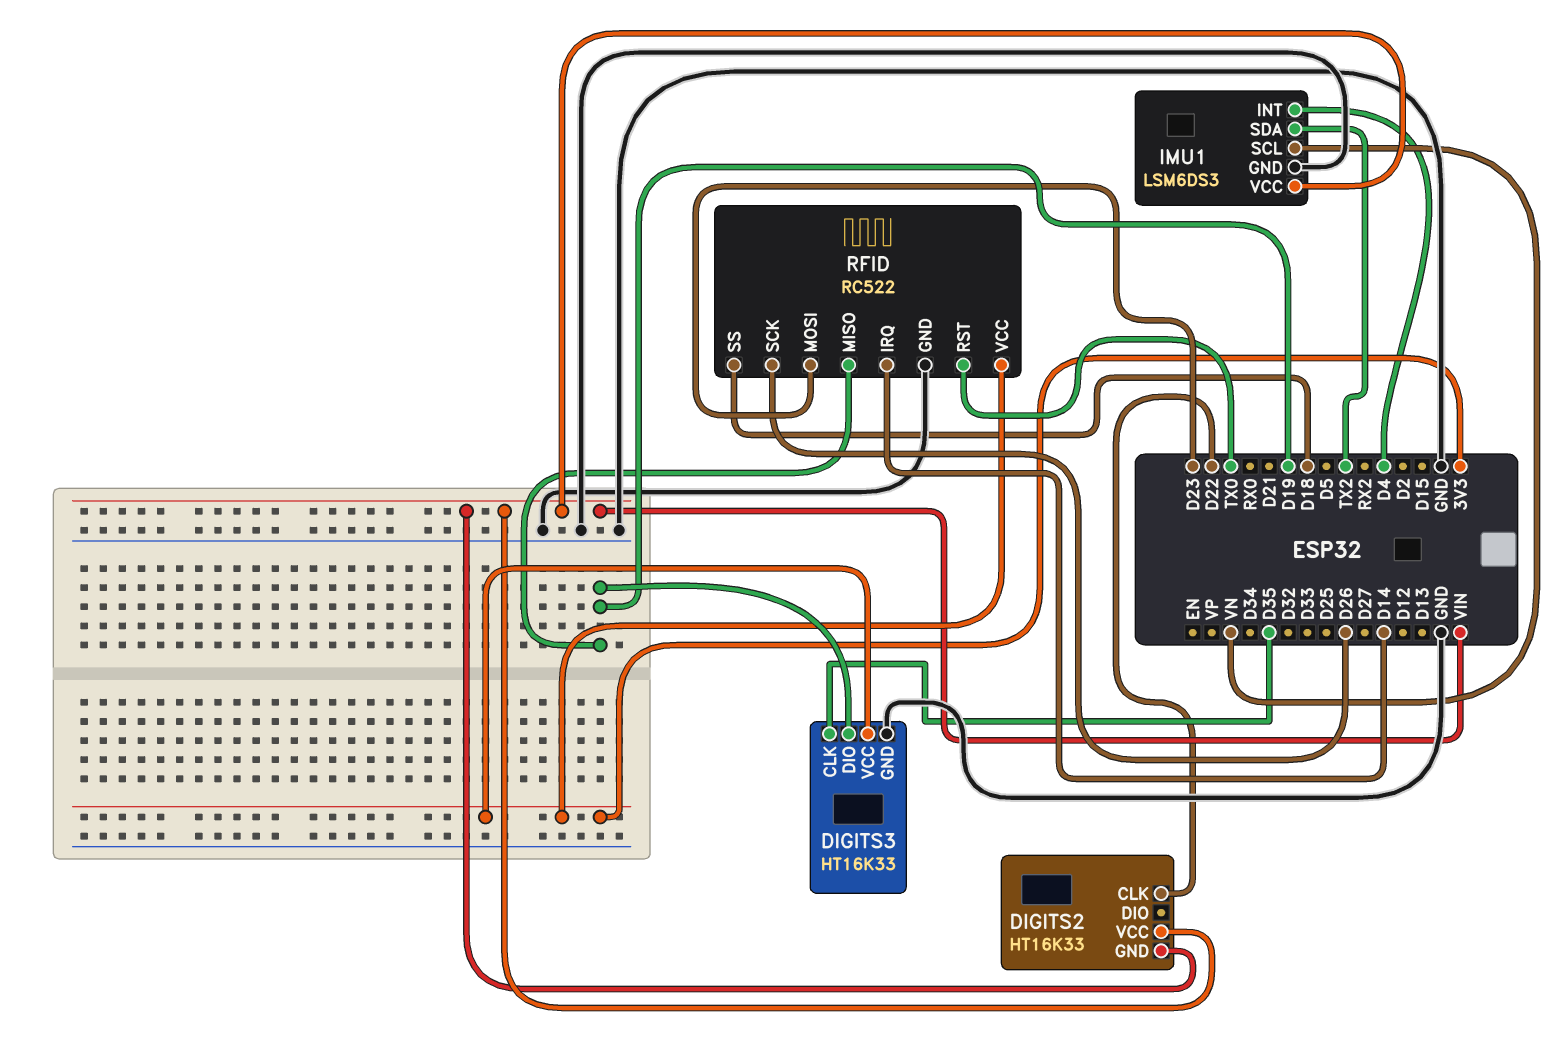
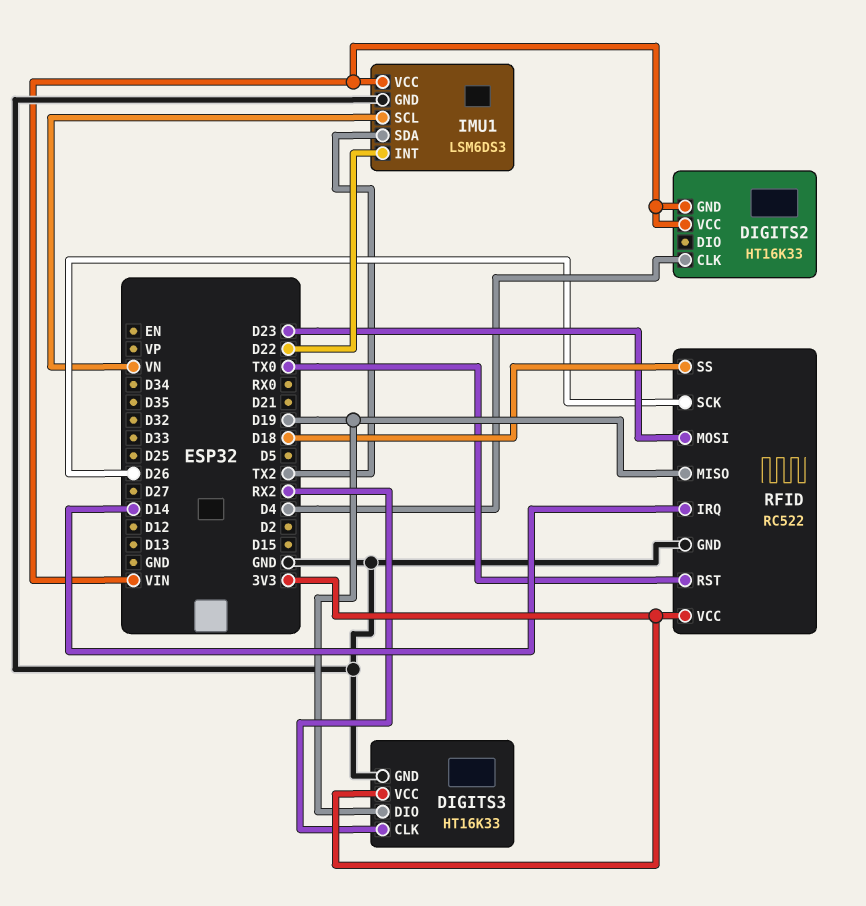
DIGITS2 pin CLK: D22 -> D4
DIGITS3 pin CLK: D35 -> RX2
IMU1 pin INT: D4 -> D22

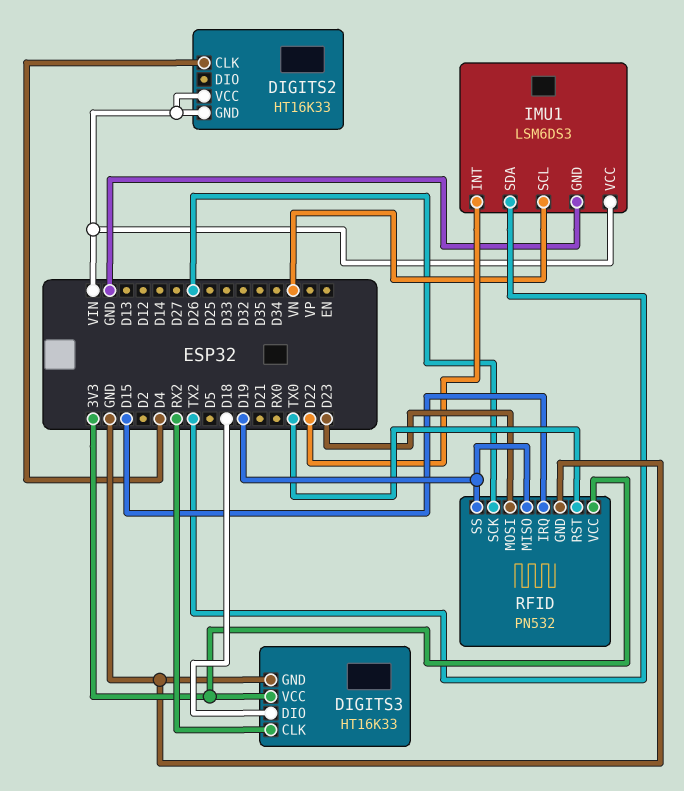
DIGITS3 pin DIO: D19 -> D18
RFID: RC522 -> PN532
RFID pin IRQ: D14 -> D15
RFID pin SS: D18 -> D19

